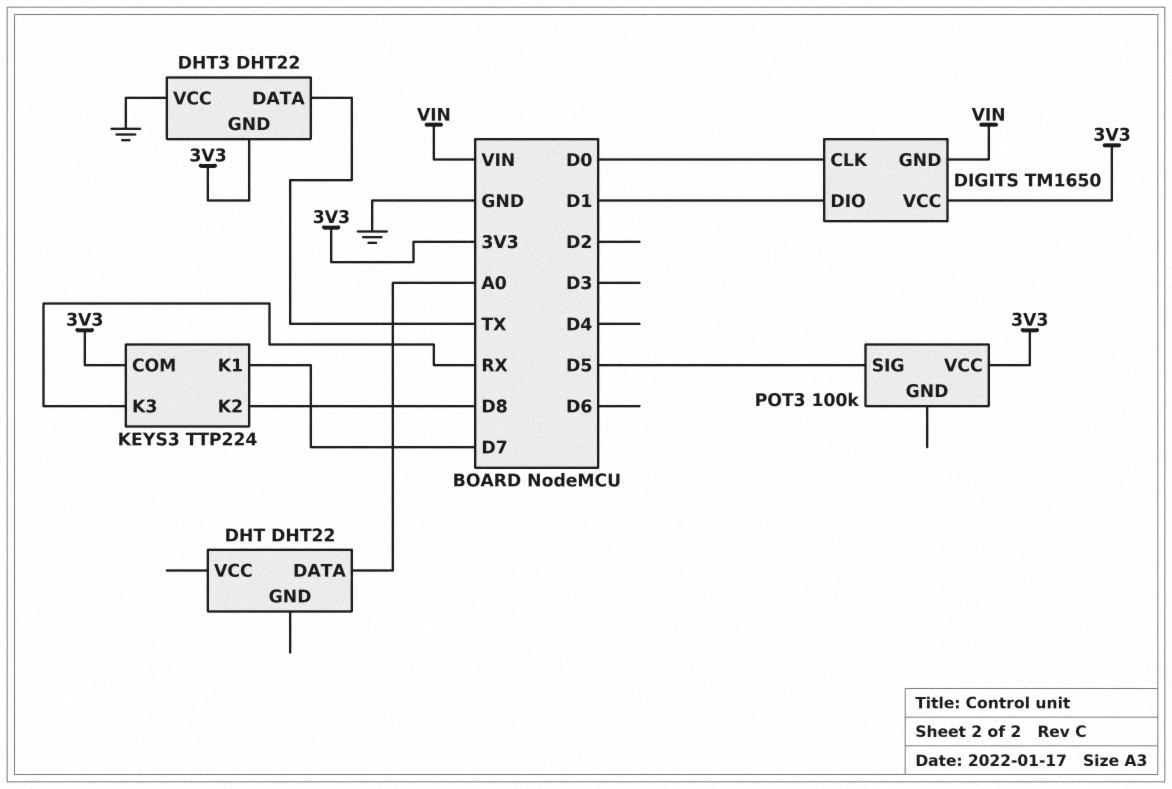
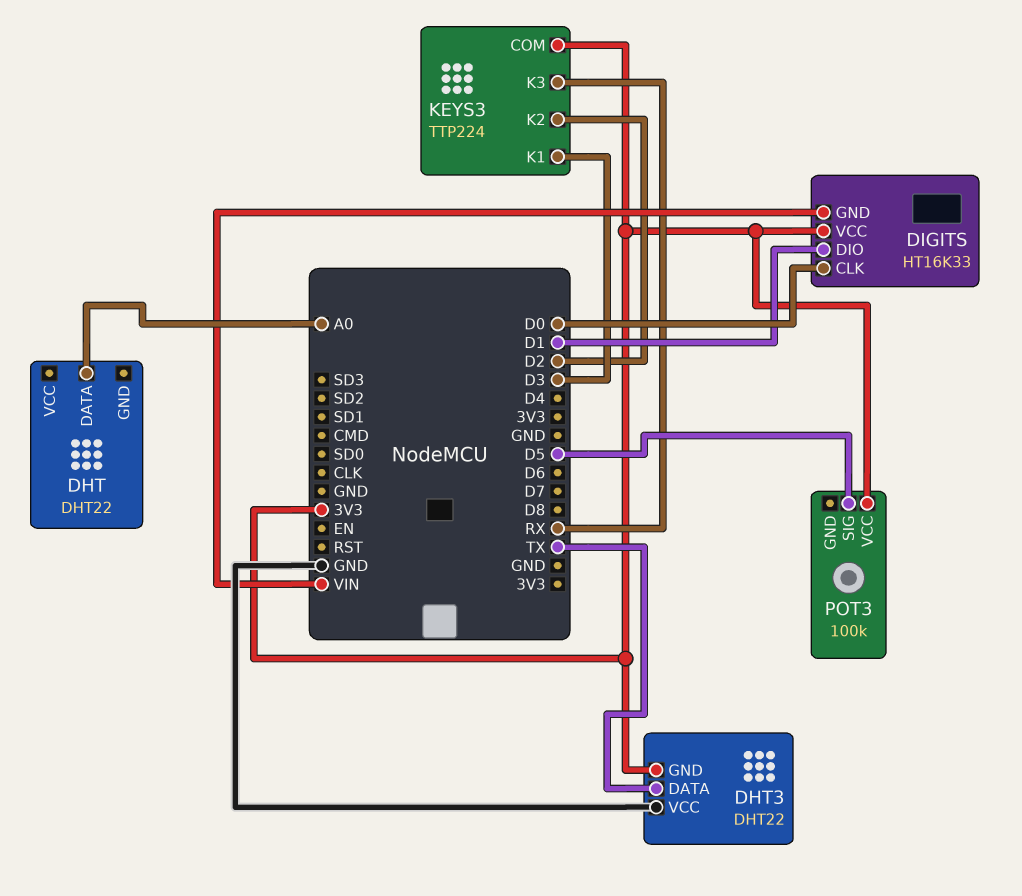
DIGITS: TM1650 -> HT16K33
KEYS3 pin K1: D7 -> D3
KEYS3 pin K2: D8 -> D2

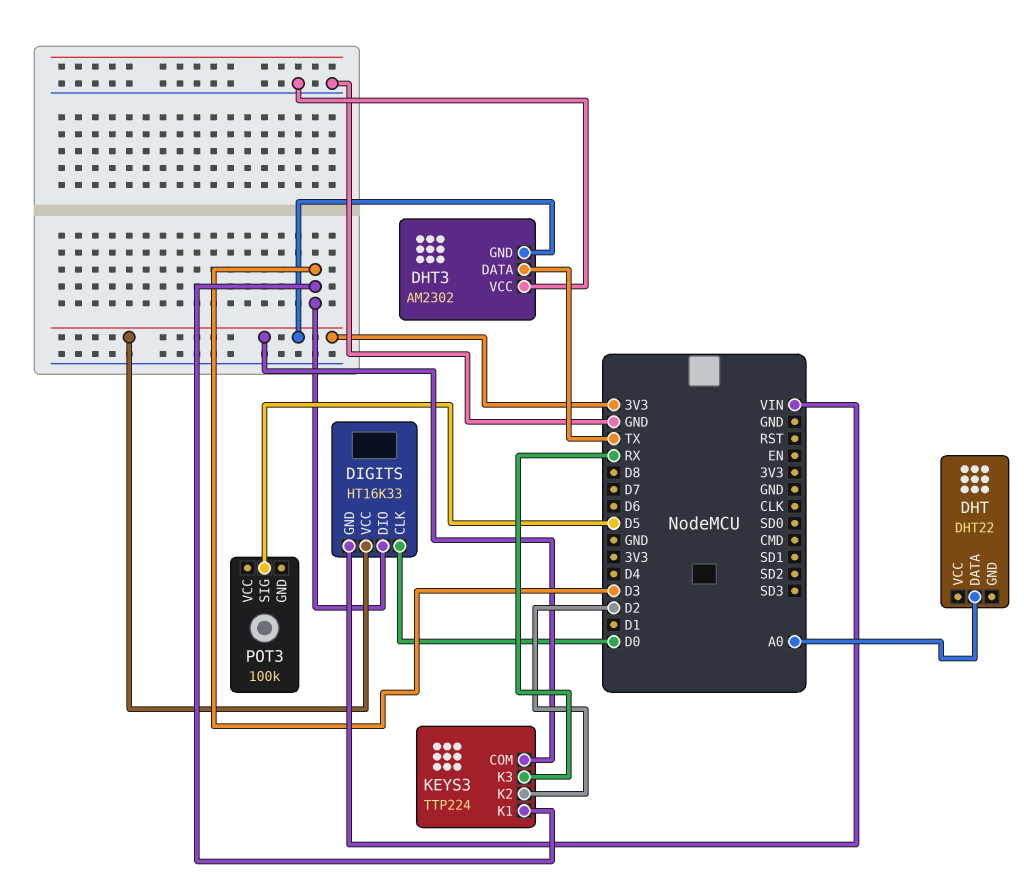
DHT3: DHT22 -> AM2302
DIGITS pin DIO: D1 -> D3
POT3 pin VCC: 3V3 -> none

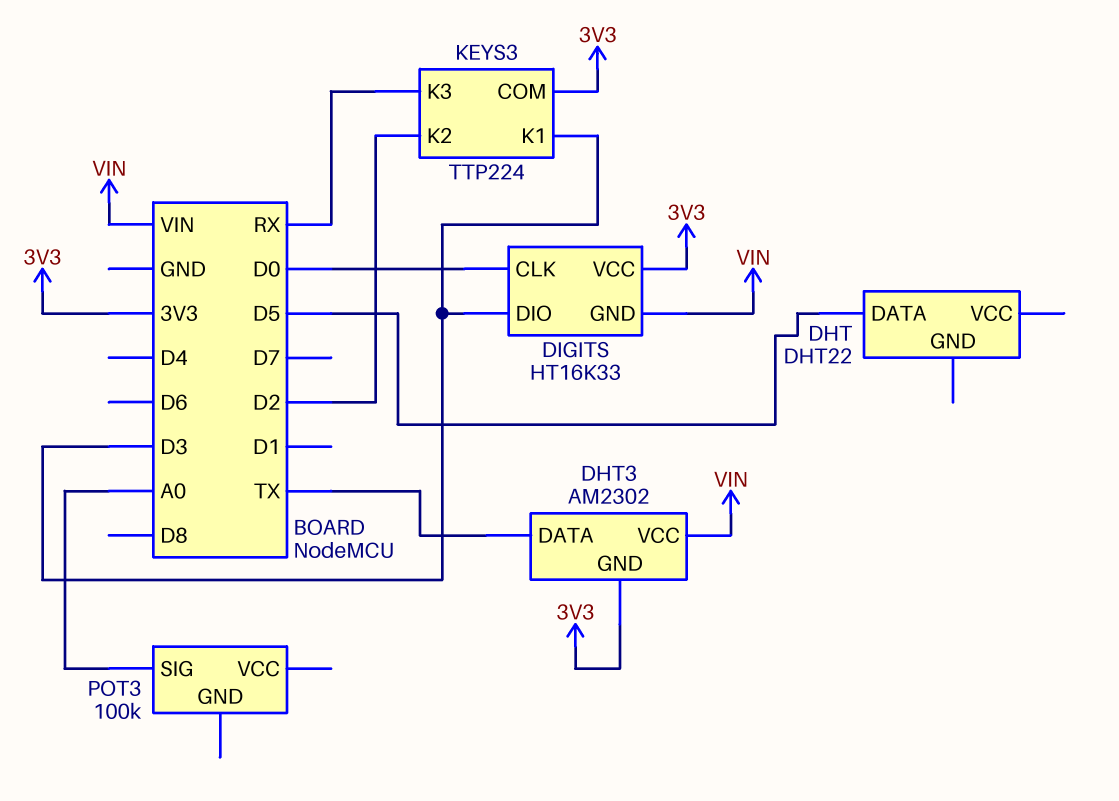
DHT pin DATA: A0 -> D5
DHT3 pin VCC: GND -> VIN
POT3 pin SIG: D5 -> A0

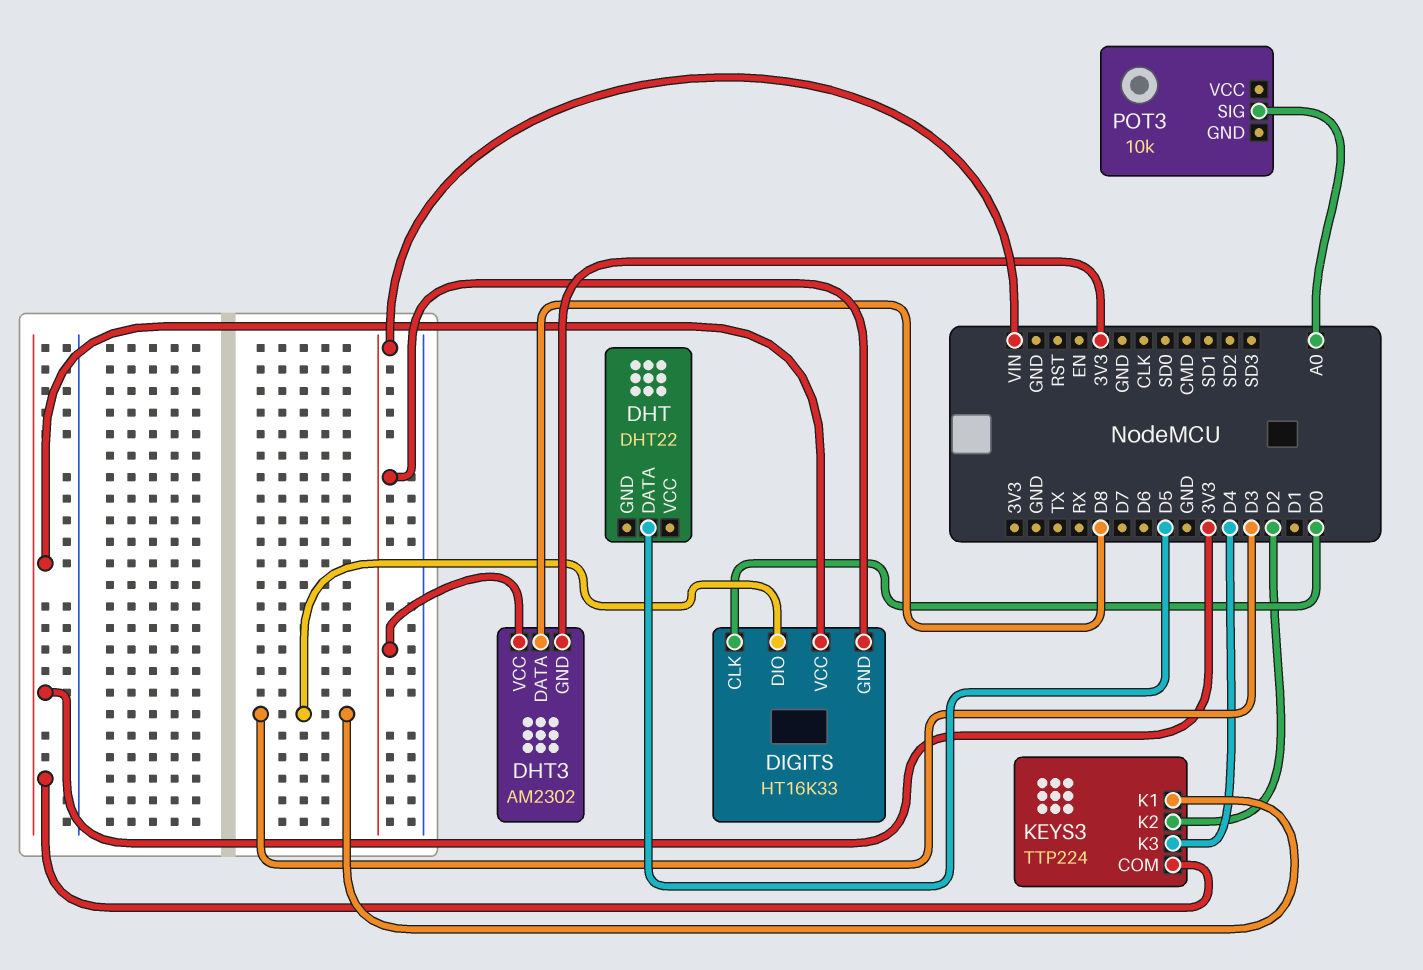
DHT3 pin DATA: TX -> D8
KEYS3 pin K3: RX -> D4
POT3: 100k -> 10k

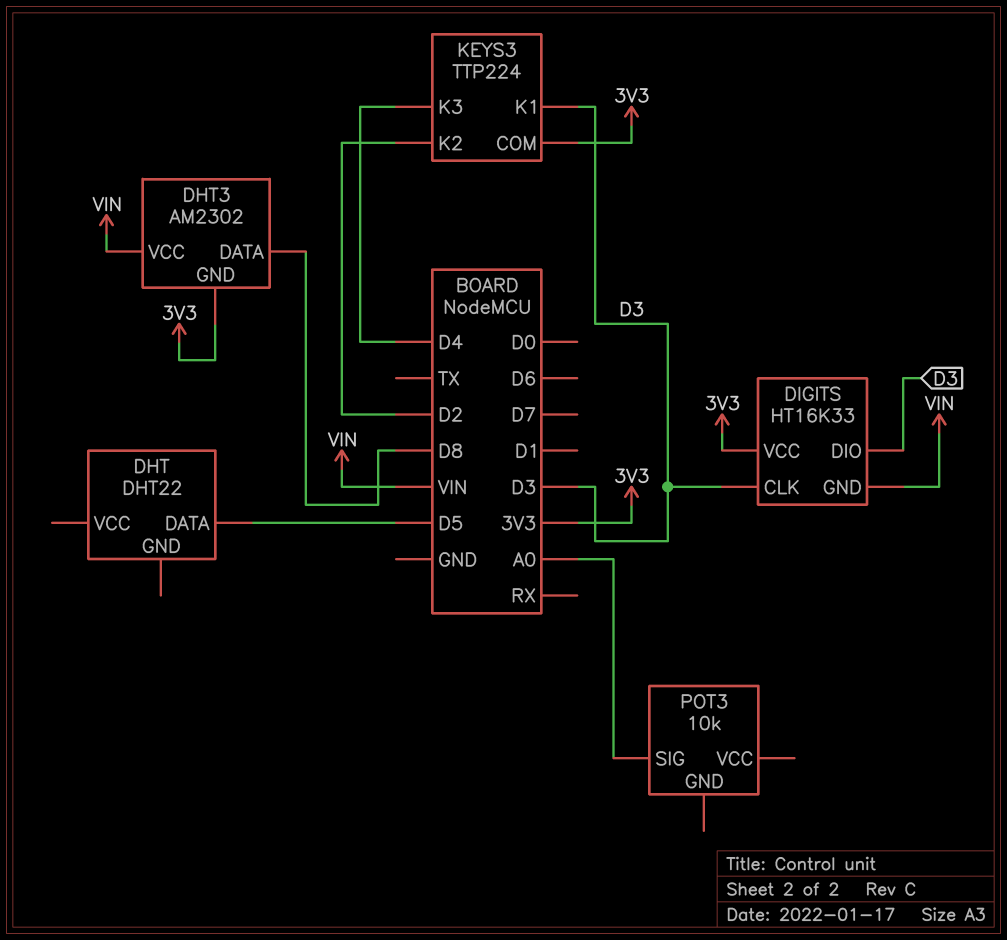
DIGITS pin CLK: D0 -> D3

